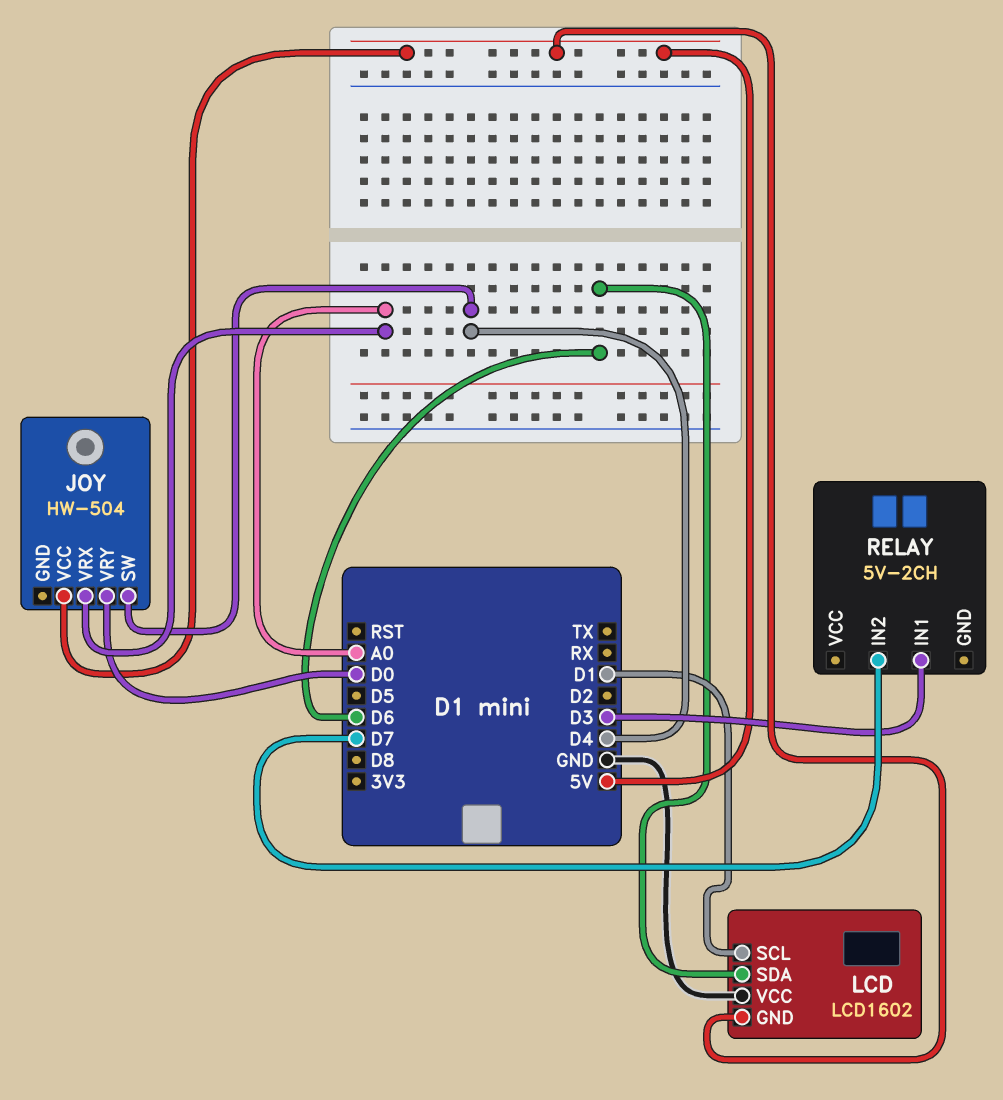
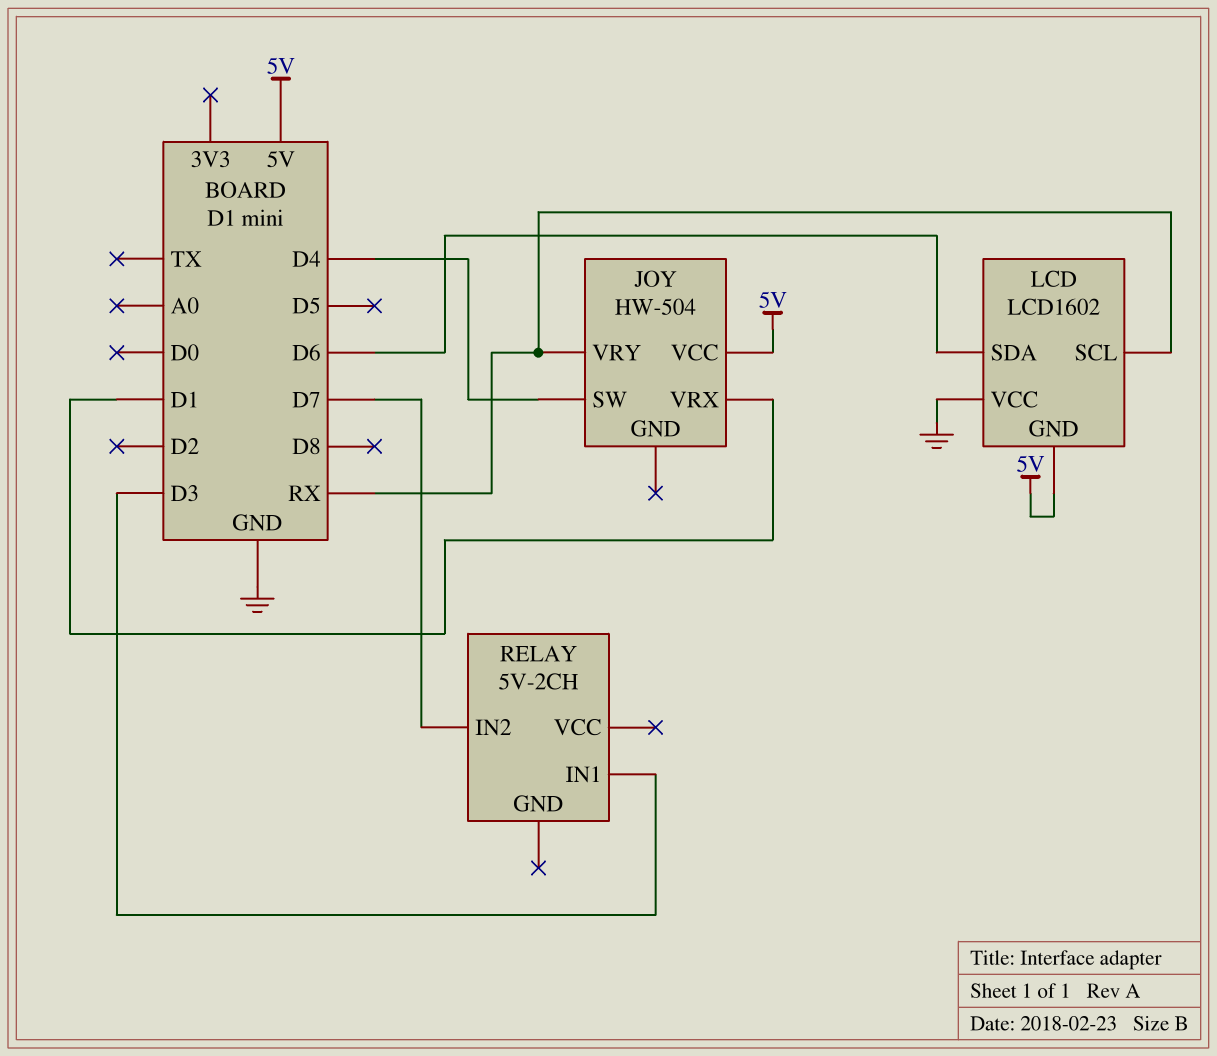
JOY pin VRX: A0 -> D1
JOY pin VRY: D0 -> RX
LCD pin SCL: D1 -> RX

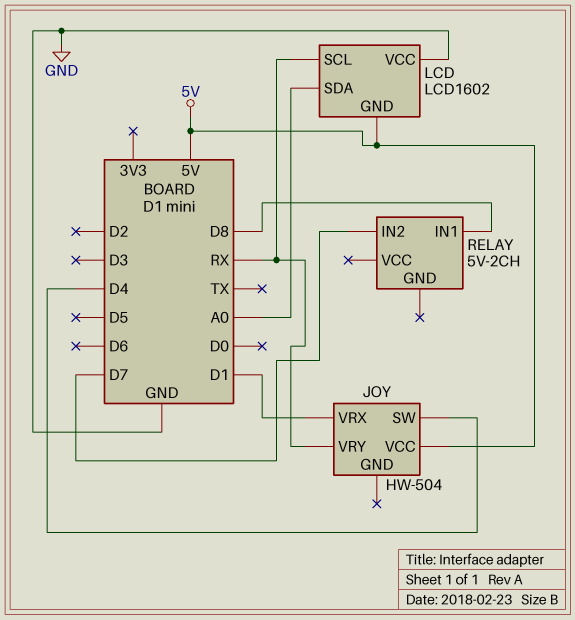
LCD pin SDA: D6 -> A0
RELAY pin IN1: D3 -> D8

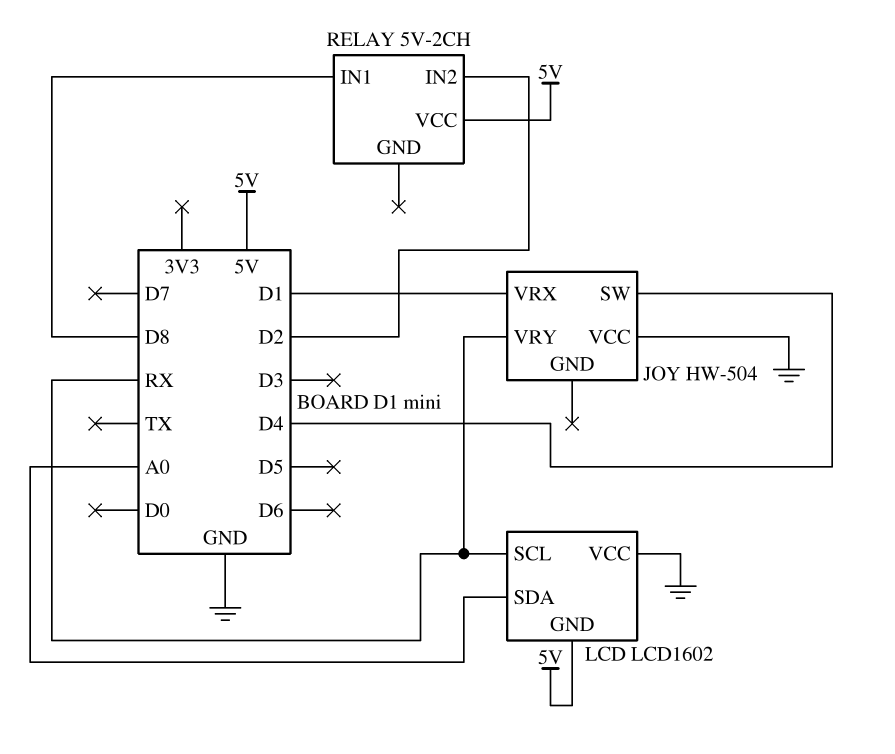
JOY pin VCC: 5V -> GND
RELAY pin IN2: D7 -> D2
RELAY pin VCC: none -> 5V

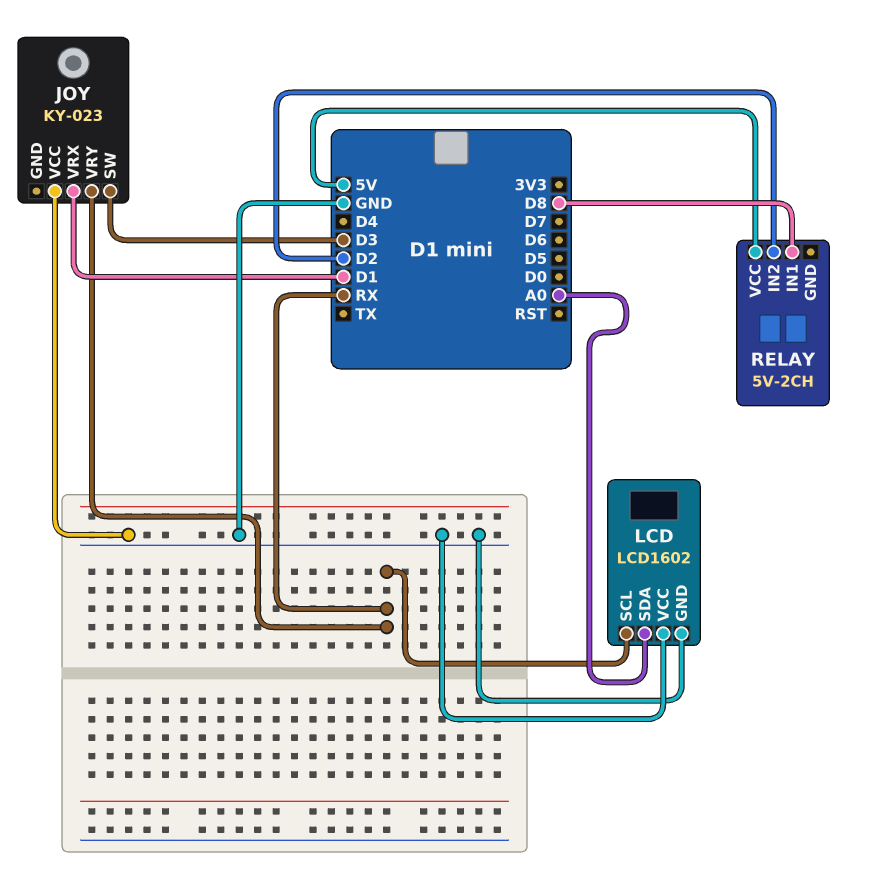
JOY: HW-504 -> KY-023
JOY pin SW: D4 -> D3
LCD pin GND: 5V -> GND

